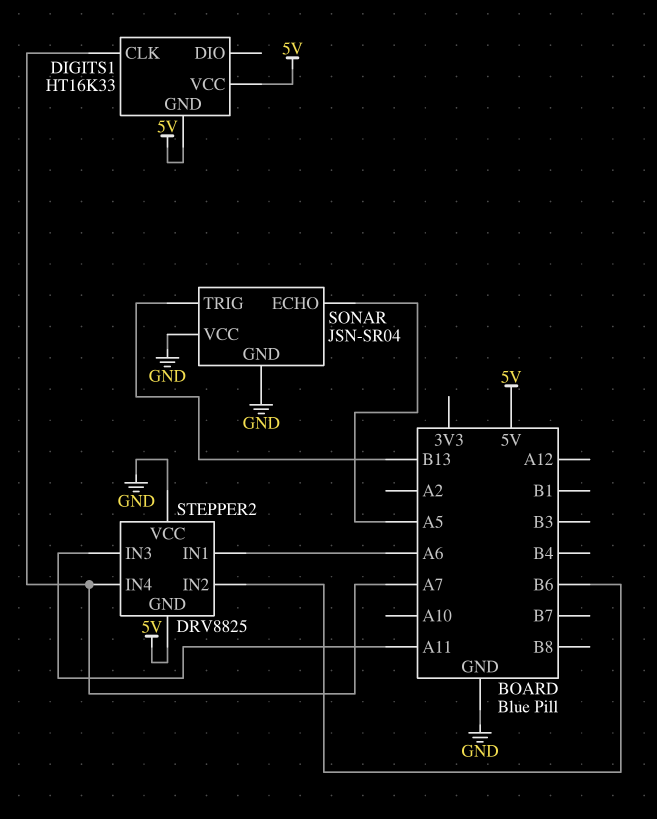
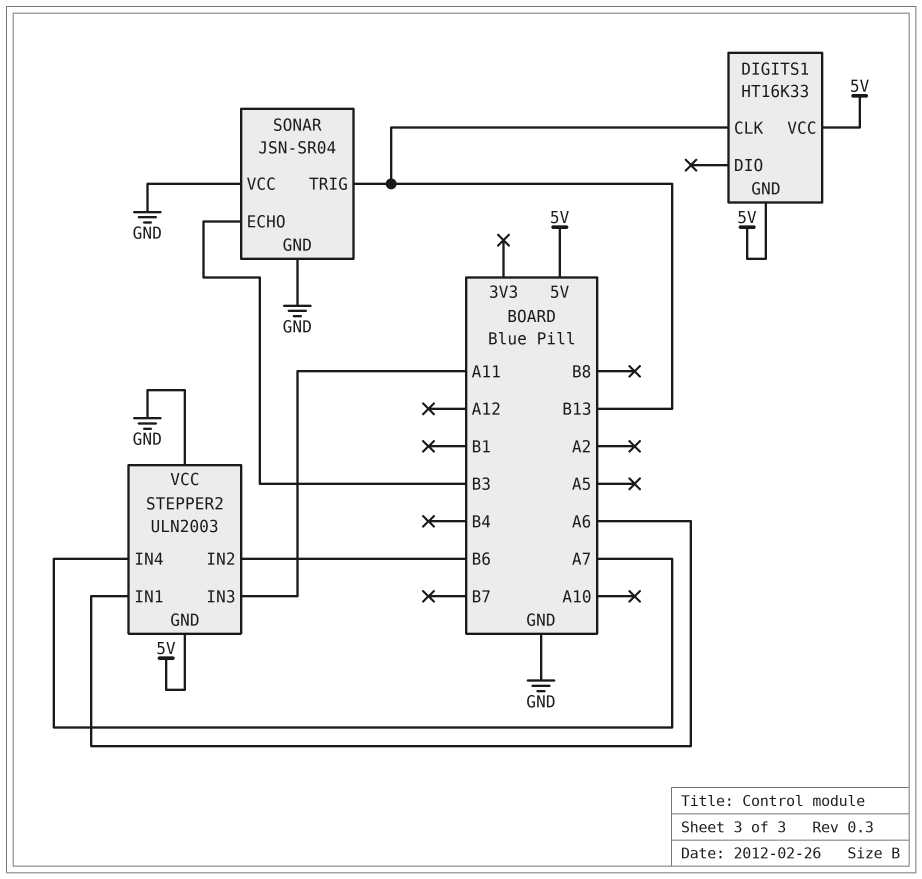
DIGITS1 pin CLK: A7 -> B13
SONAR pin ECHO: A5 -> B3
STEPPER2: DRV8825 -> ULN2003

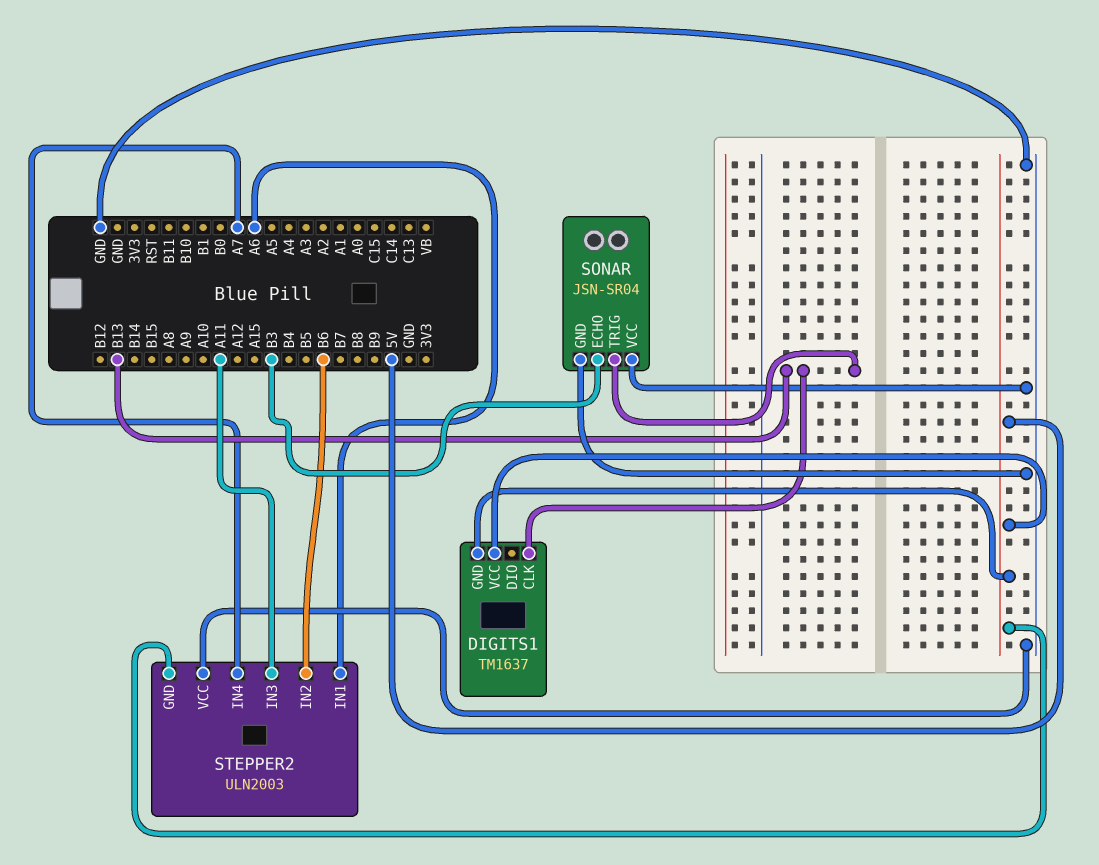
DIGITS1: HT16K33 -> TM1637

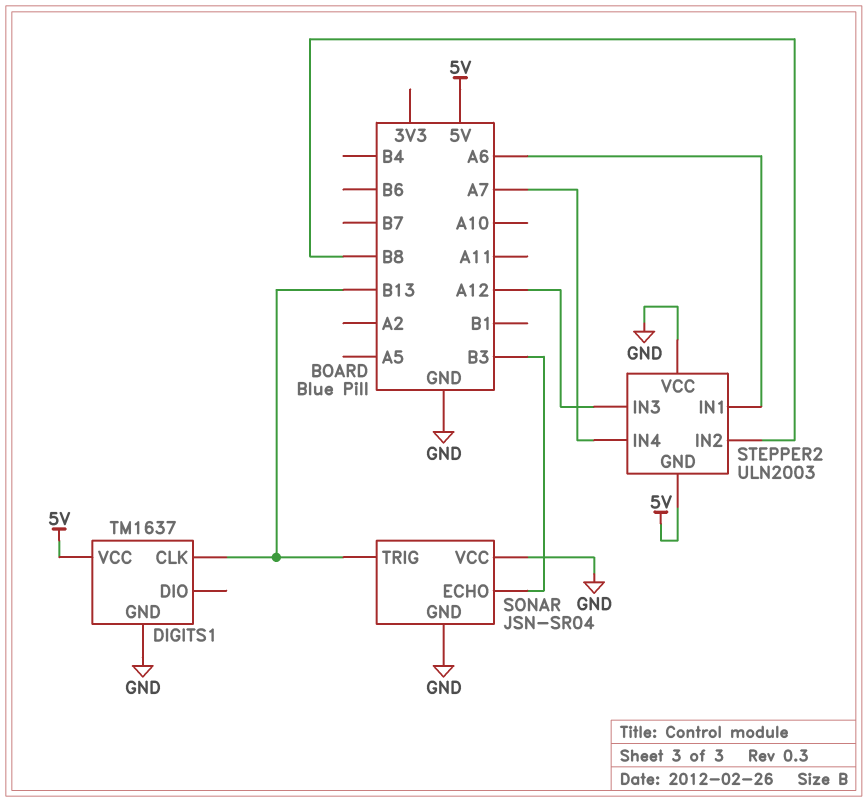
DIGITS1 pin GND: 5V -> GND
STEPPER2 pin IN2: B6 -> B8
STEPPER2 pin IN3: A11 -> A12

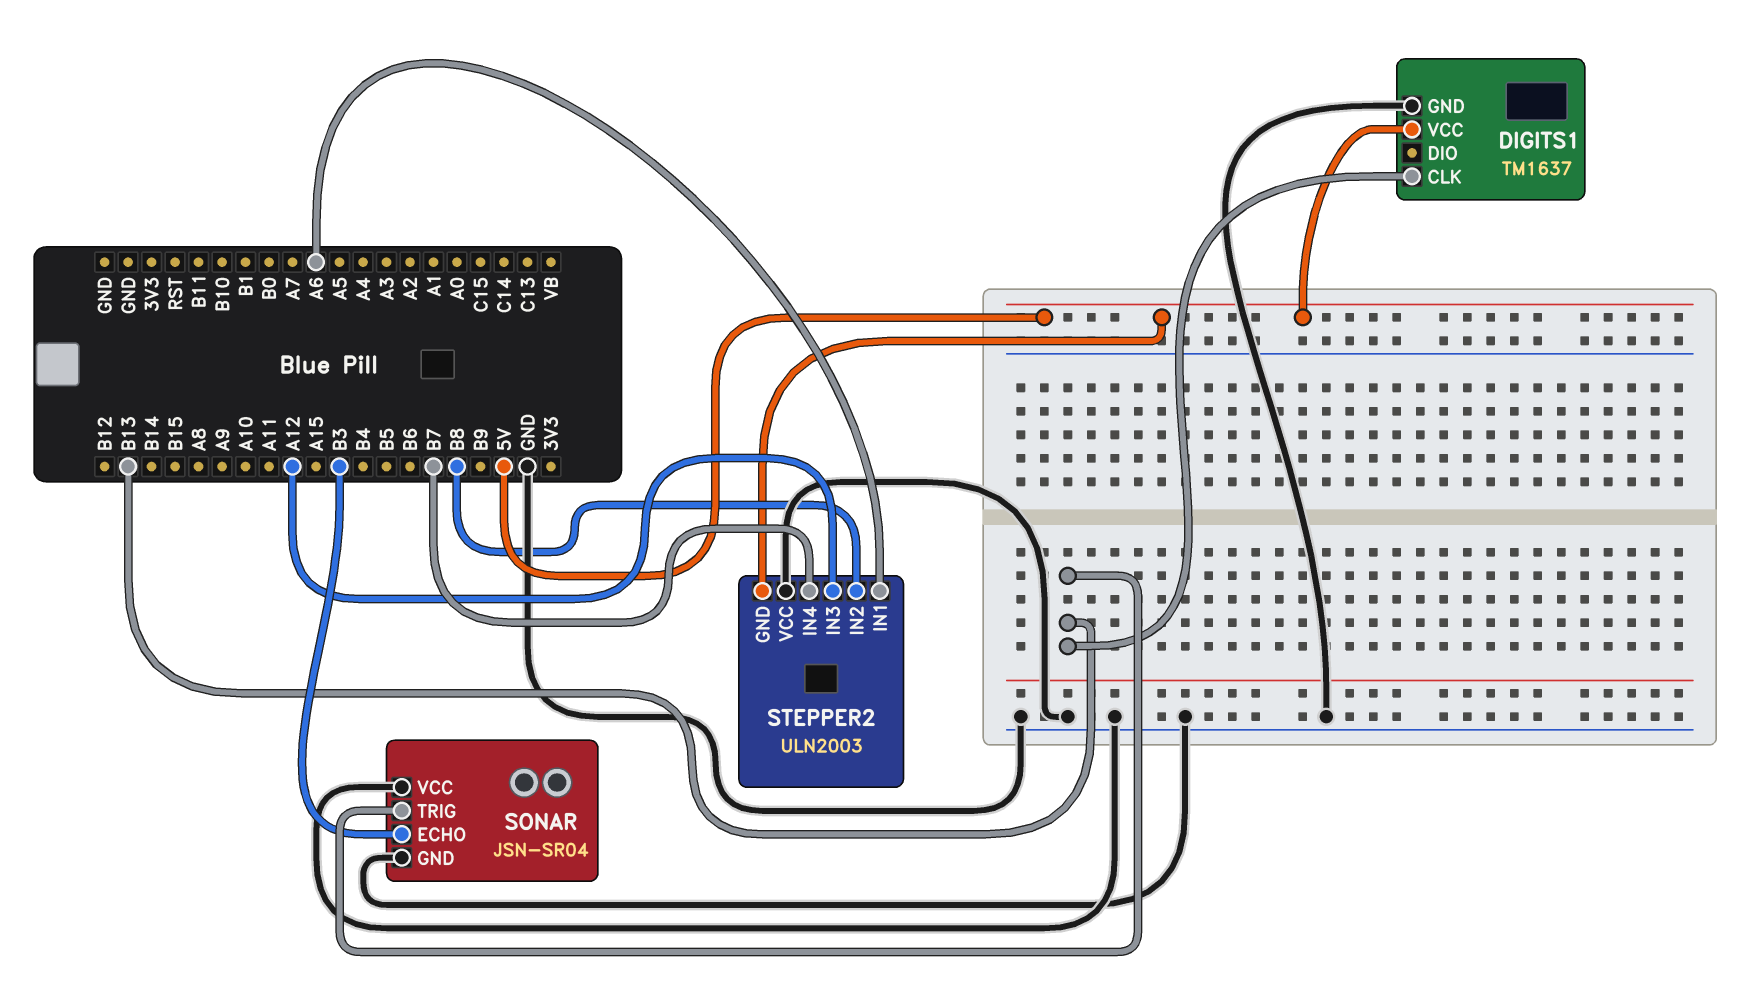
STEPPER2 pin IN4: A7 -> B7

